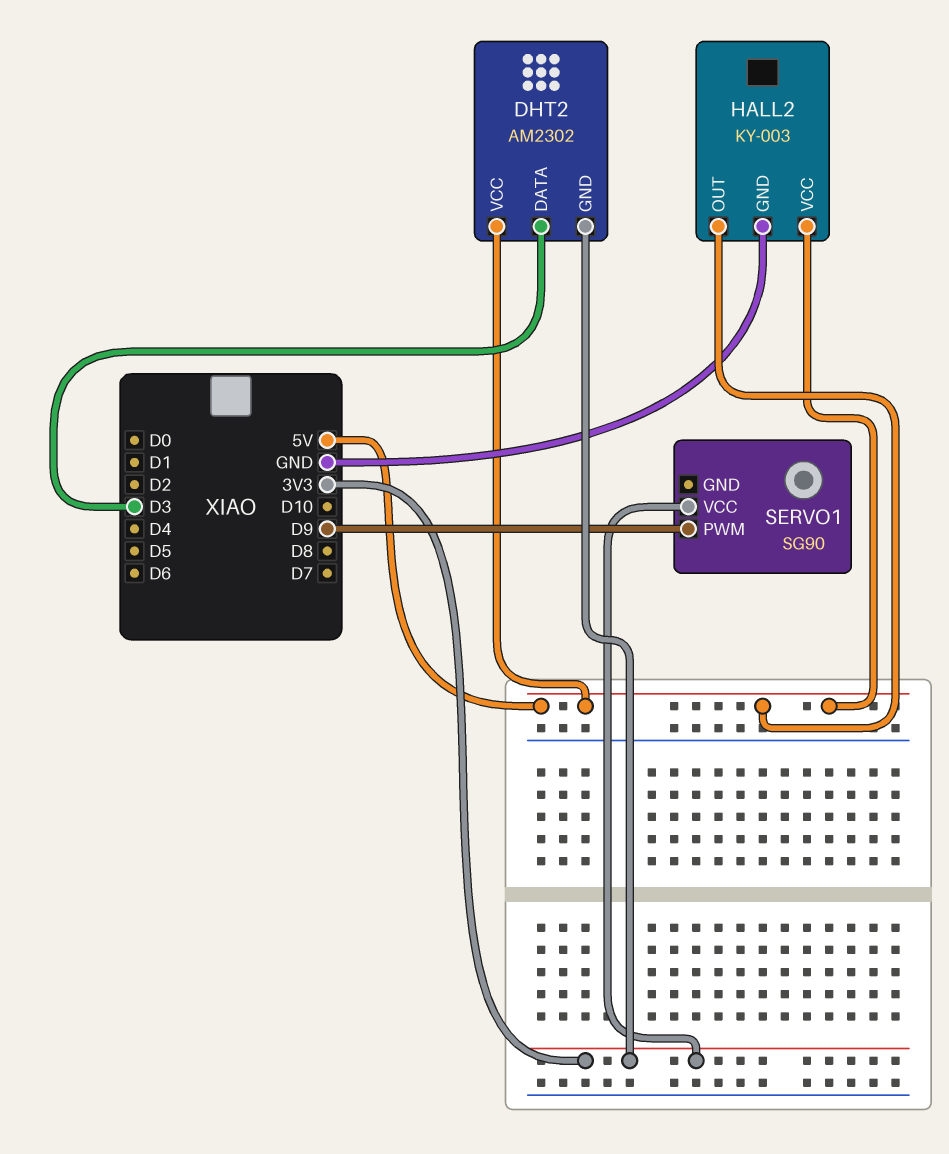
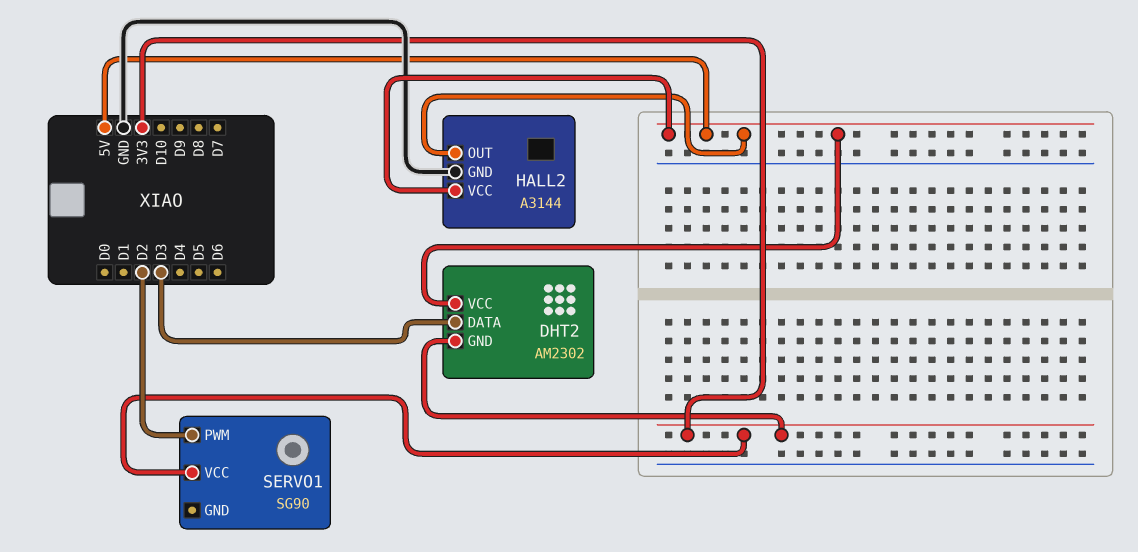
HALL2: KY-003 -> A3144
SERVO1 pin PWM: D9 -> D2

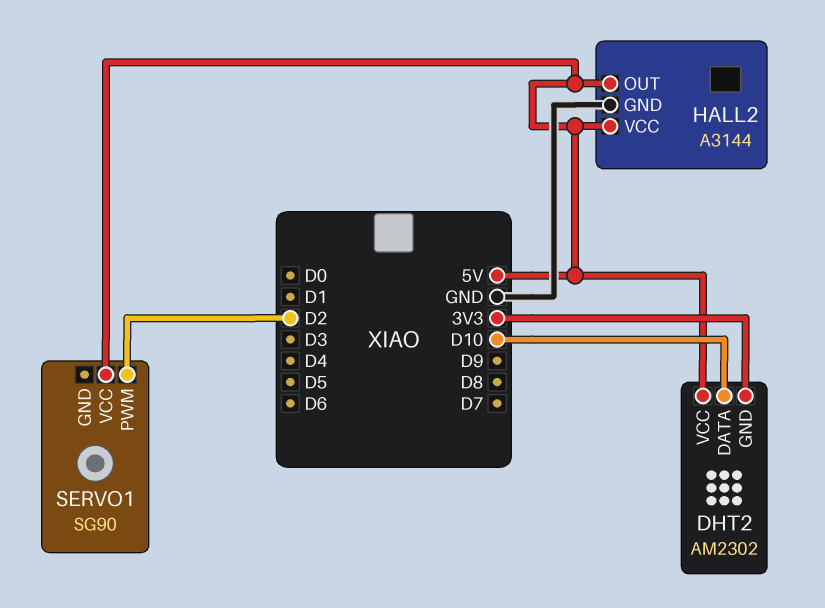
DHT2 pin DATA: D3 -> D10
SERVO1 pin VCC: 3V3 -> 5V

